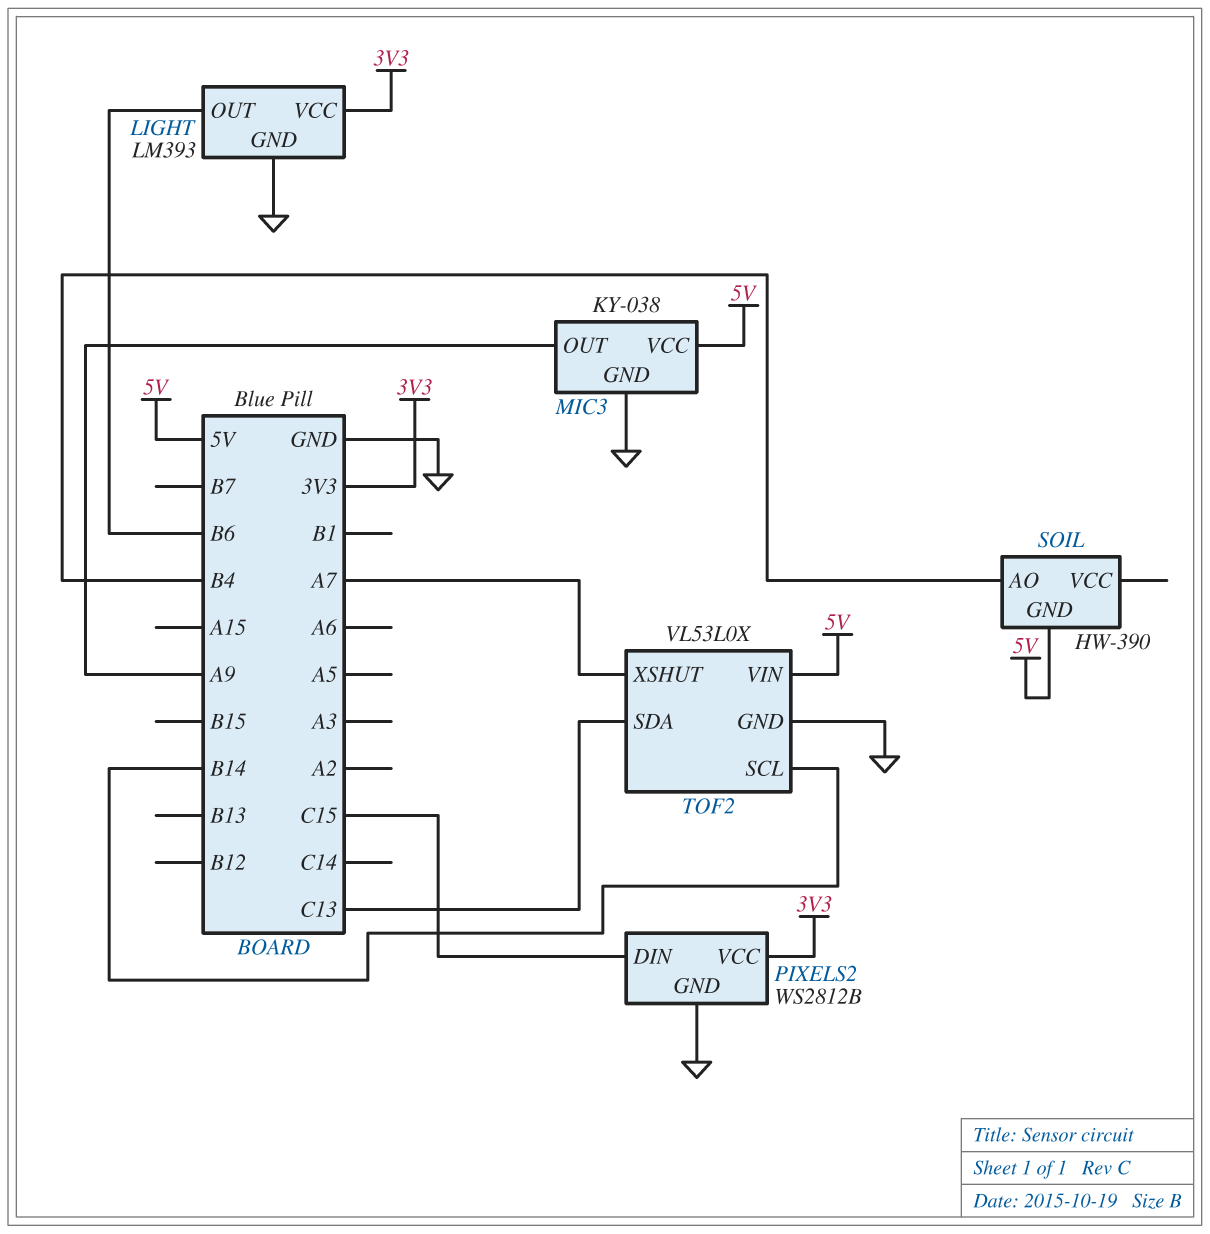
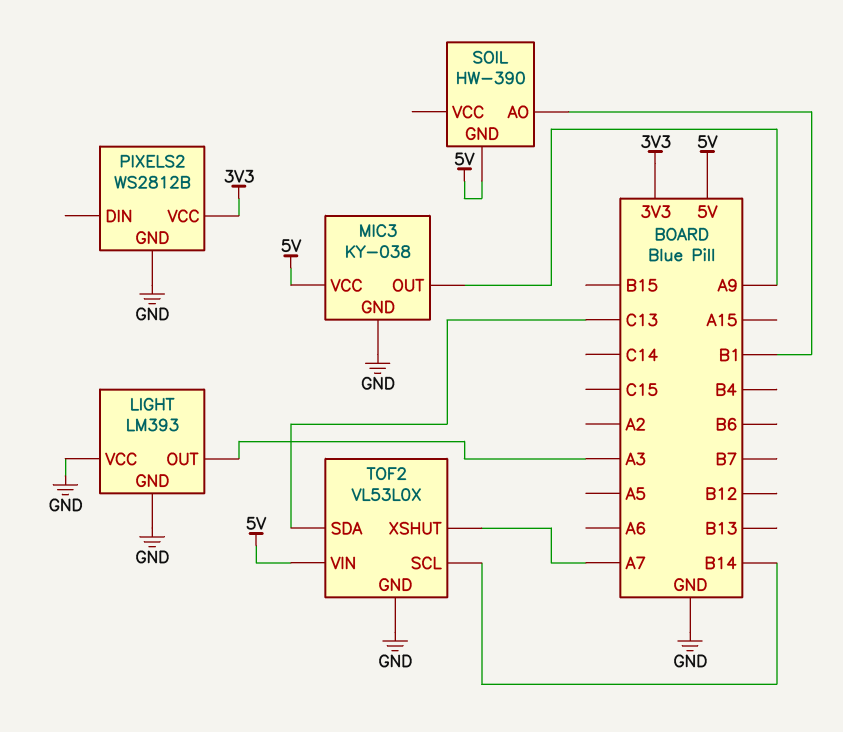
LIGHT pin OUT: B6 -> A3
LIGHT pin VCC: 3V3 -> GND
PIXELS2 pin DIN: C15 -> none
SOIL pin AO: B4 -> B1

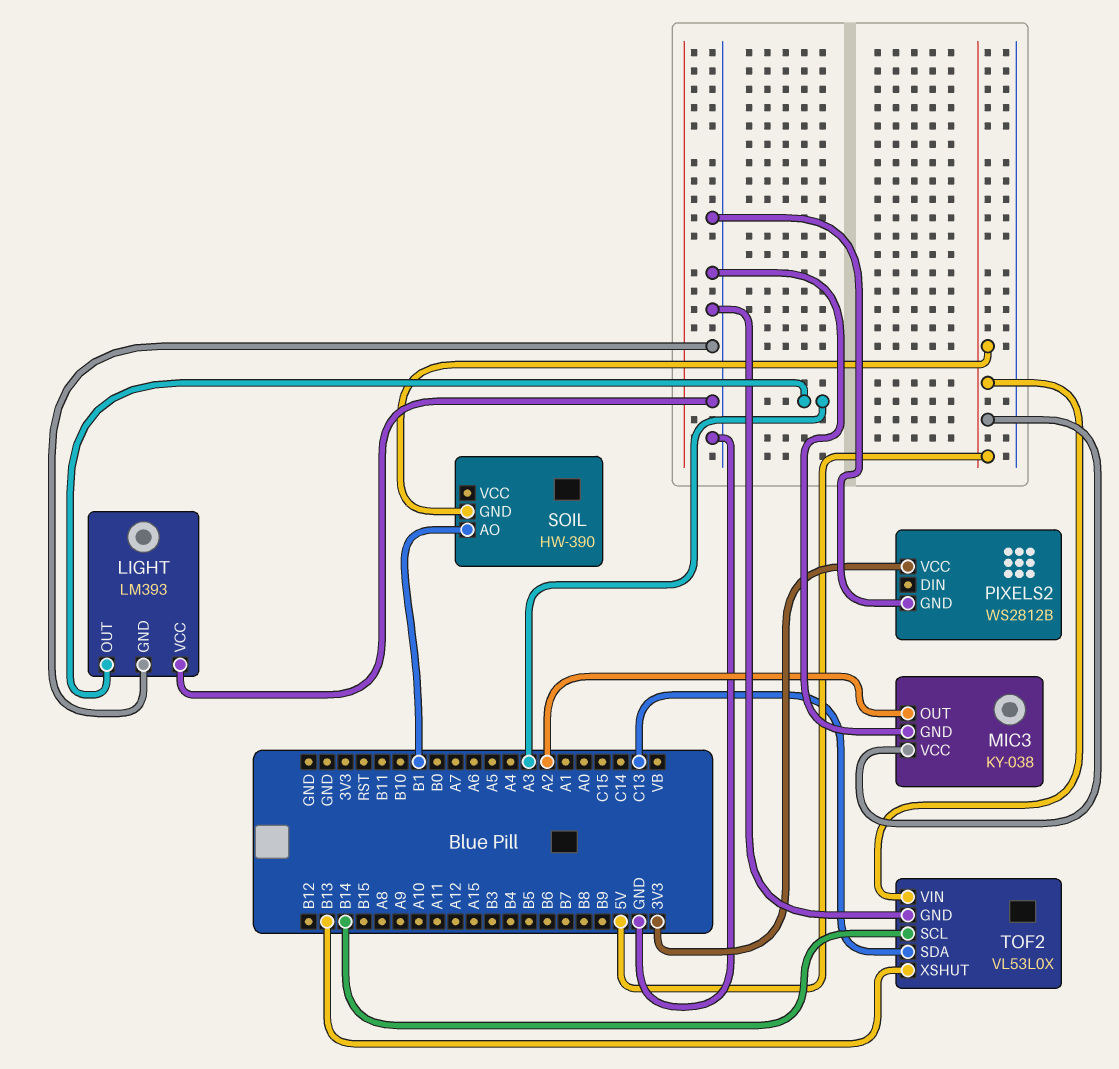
MIC3 pin OUT: A9 -> A2
TOF2 pin XSHUT: A7 -> B13

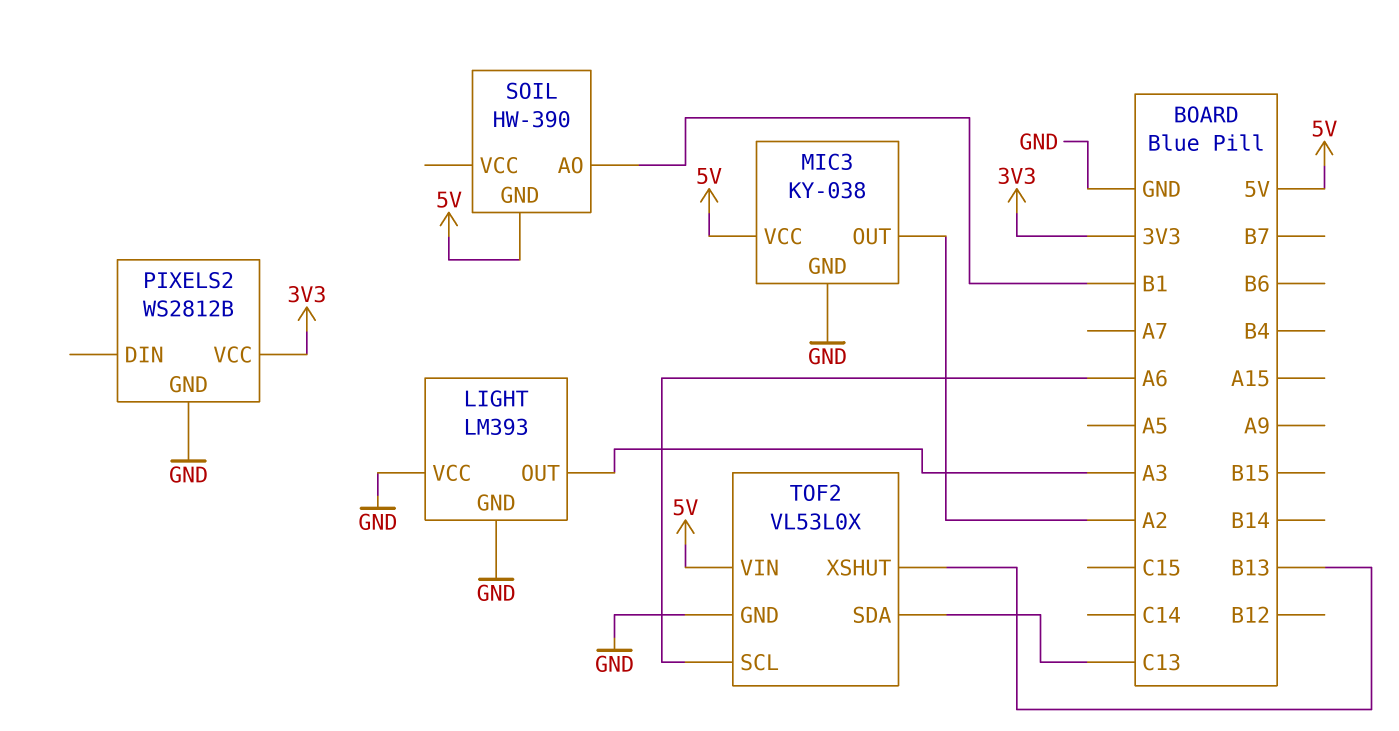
TOF2 pin SCL: B14 -> A6

